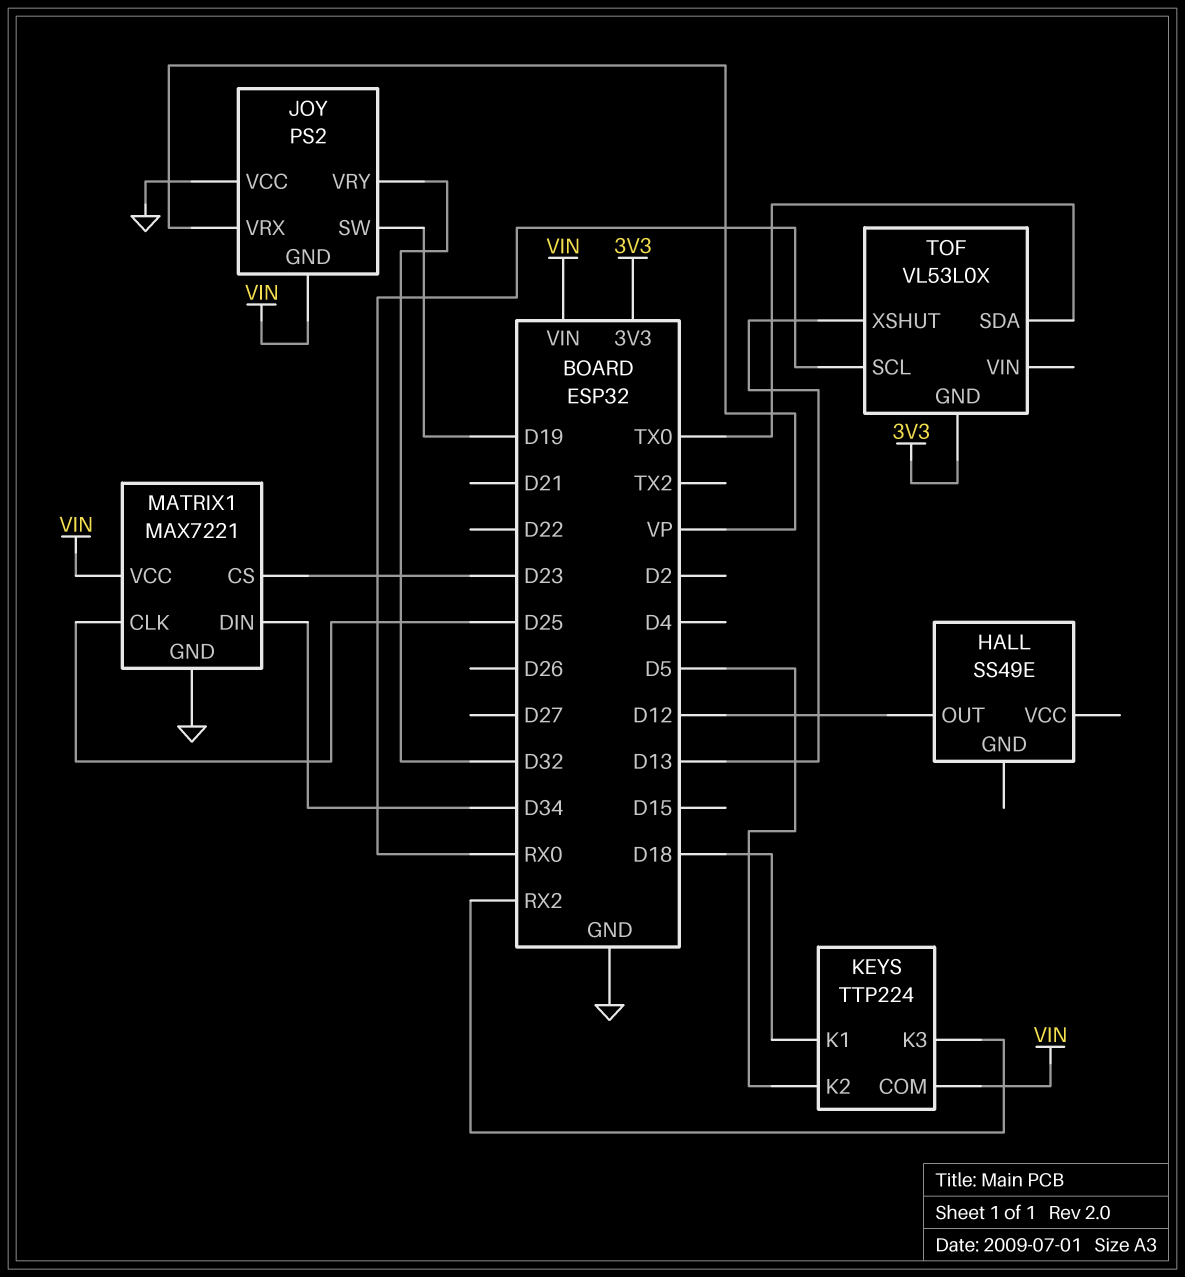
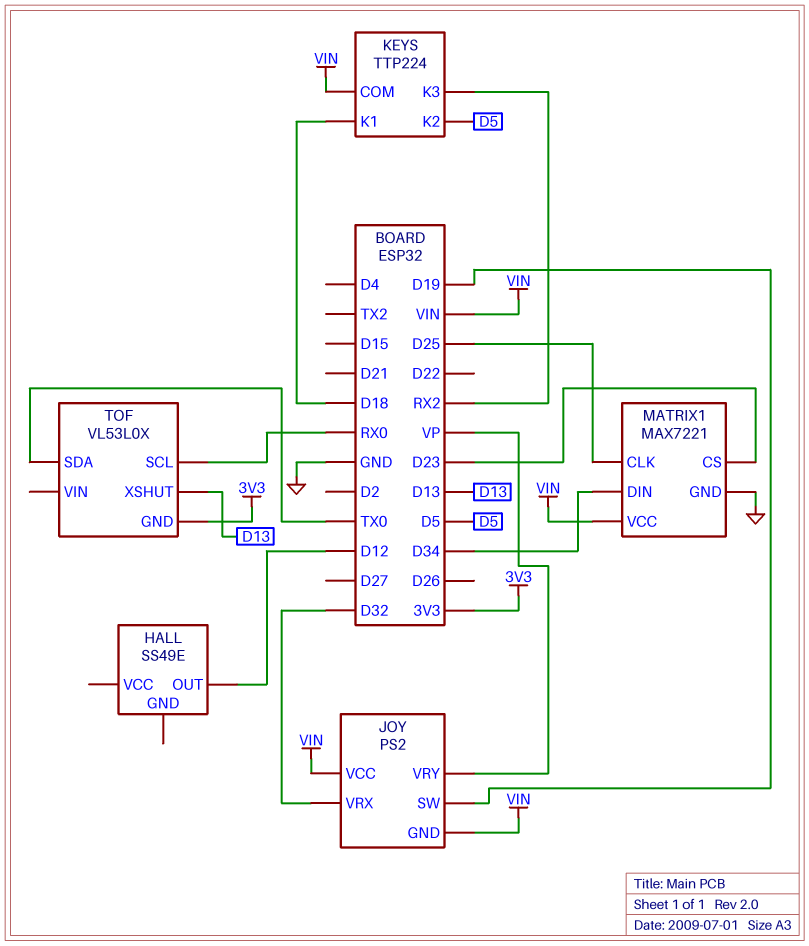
JOY pin VCC: GND -> VIN
JOY pin VRX: VP -> D32
JOY pin VRY: D32 -> VP

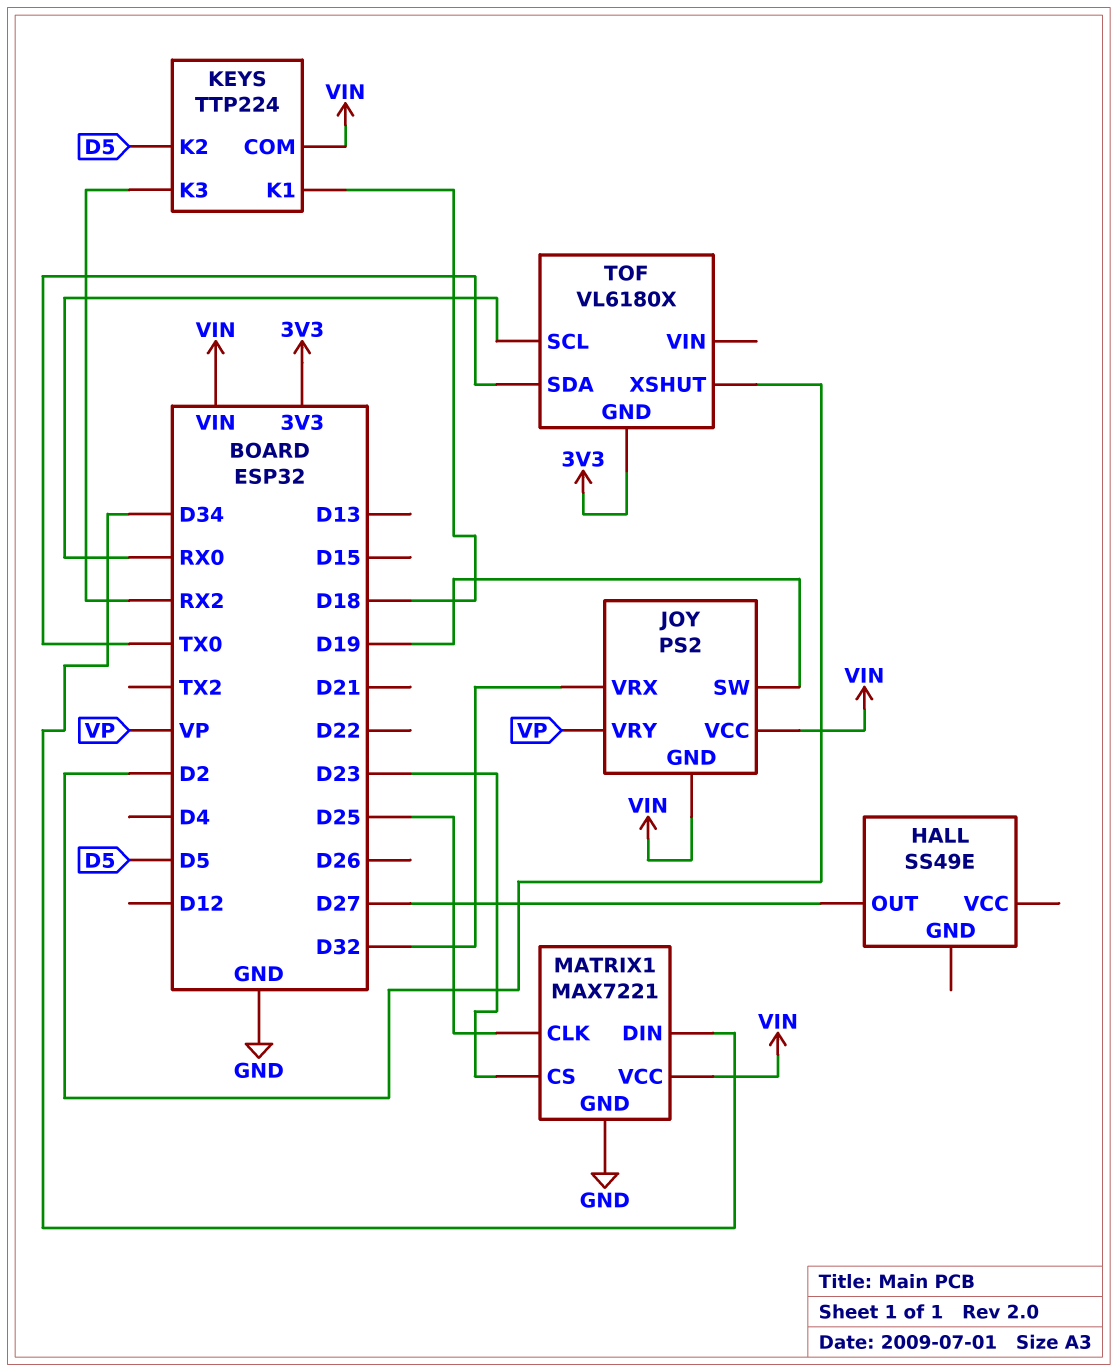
HALL pin OUT: D12 -> D27
TOF: VL53L0X -> VL6180X
TOF pin XSHUT: D13 -> D2

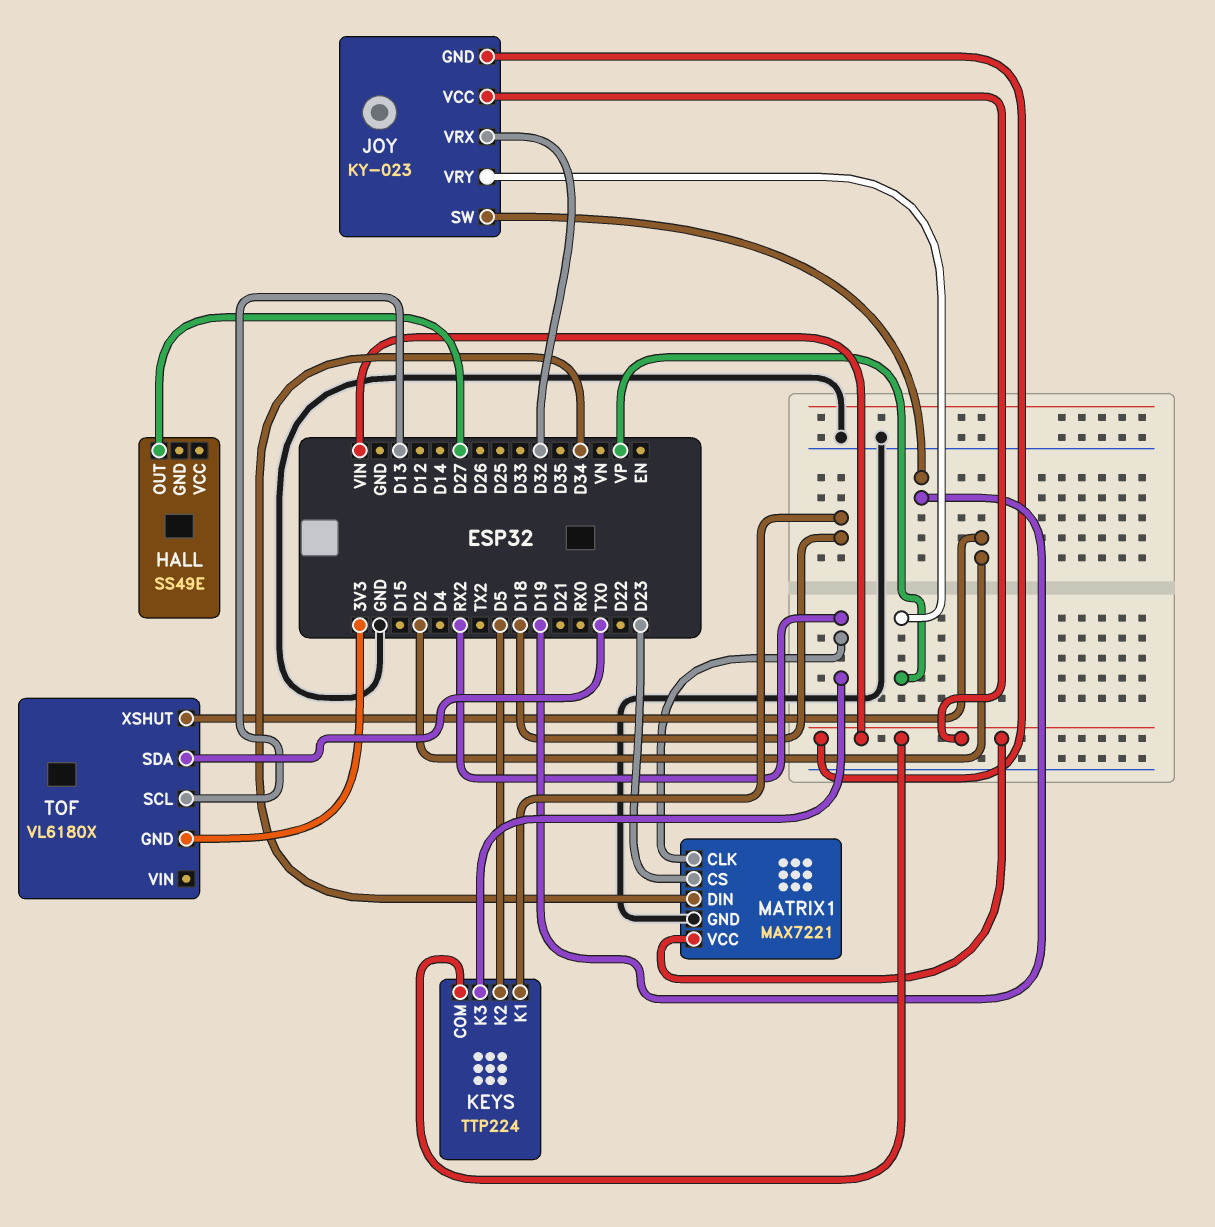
JOY: PS2 -> KY-023
MATRIX1 pin CLK: D25 -> RX2
TOF pin SCL: RX0 -> D13

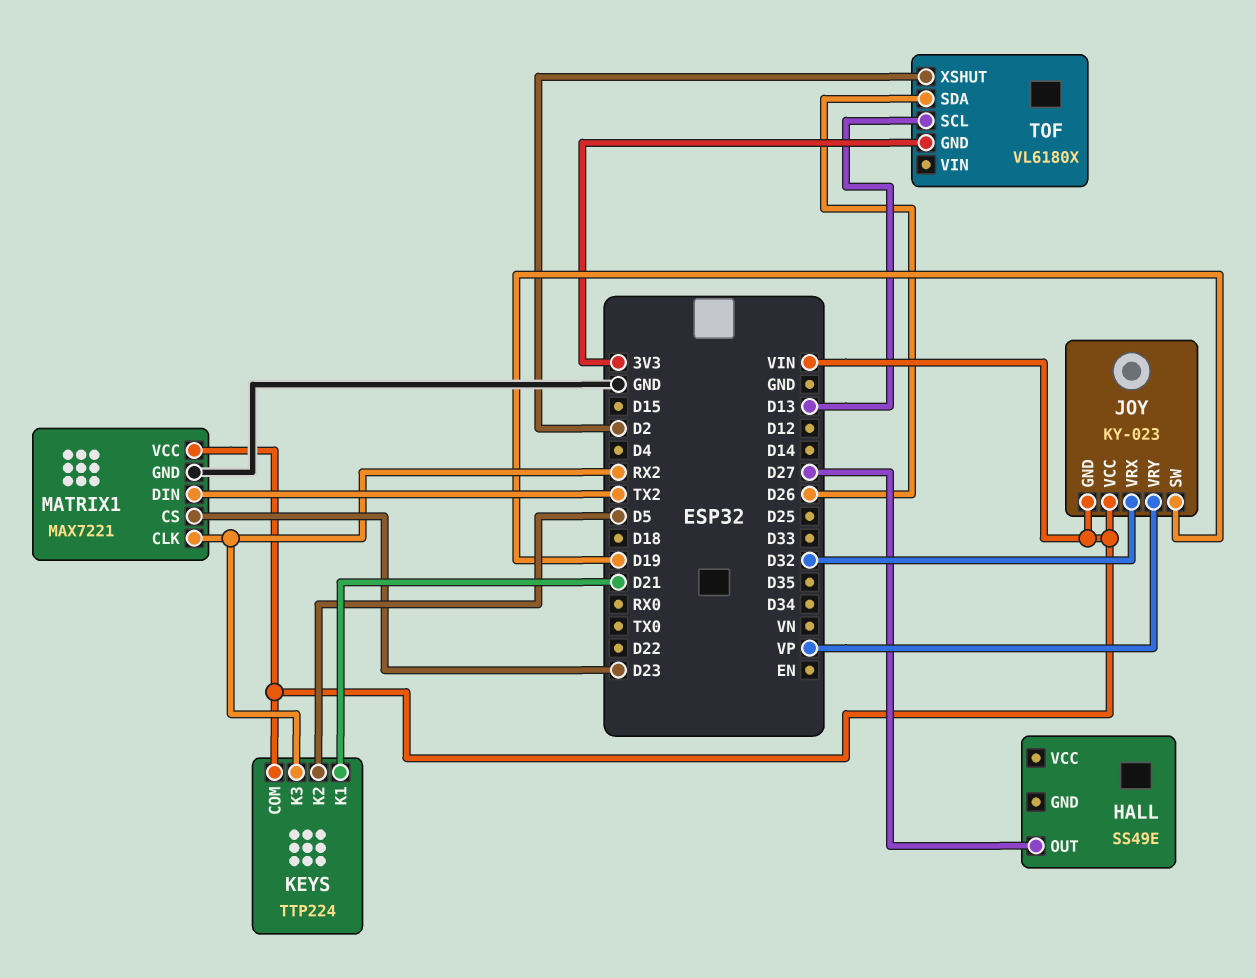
KEYS pin K1: D18 -> D21
MATRIX1 pin DIN: D34 -> TX2
TOF pin SDA: TX0 -> D26

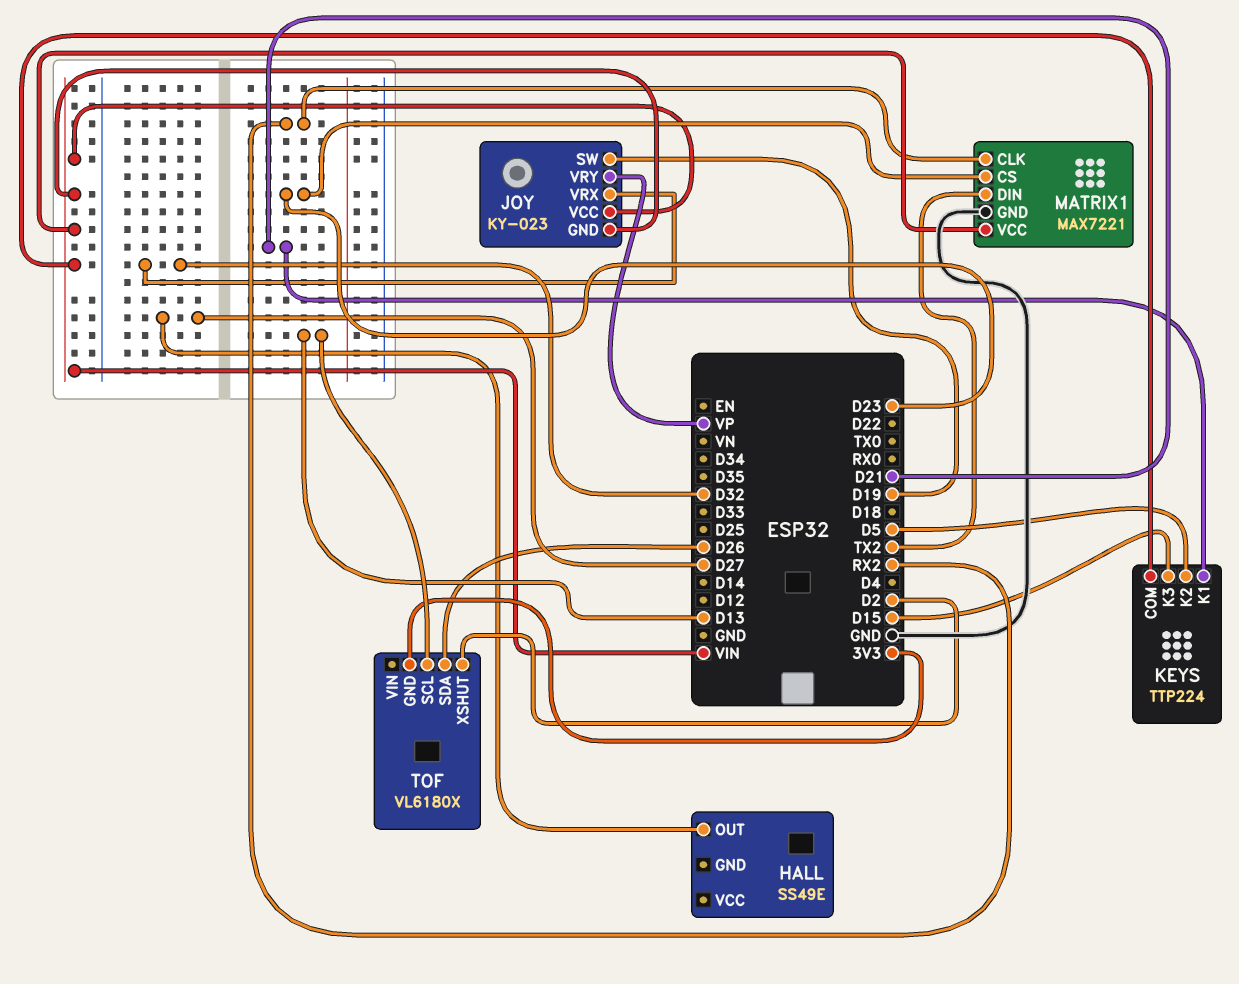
KEYS pin K3: RX2 -> D15

